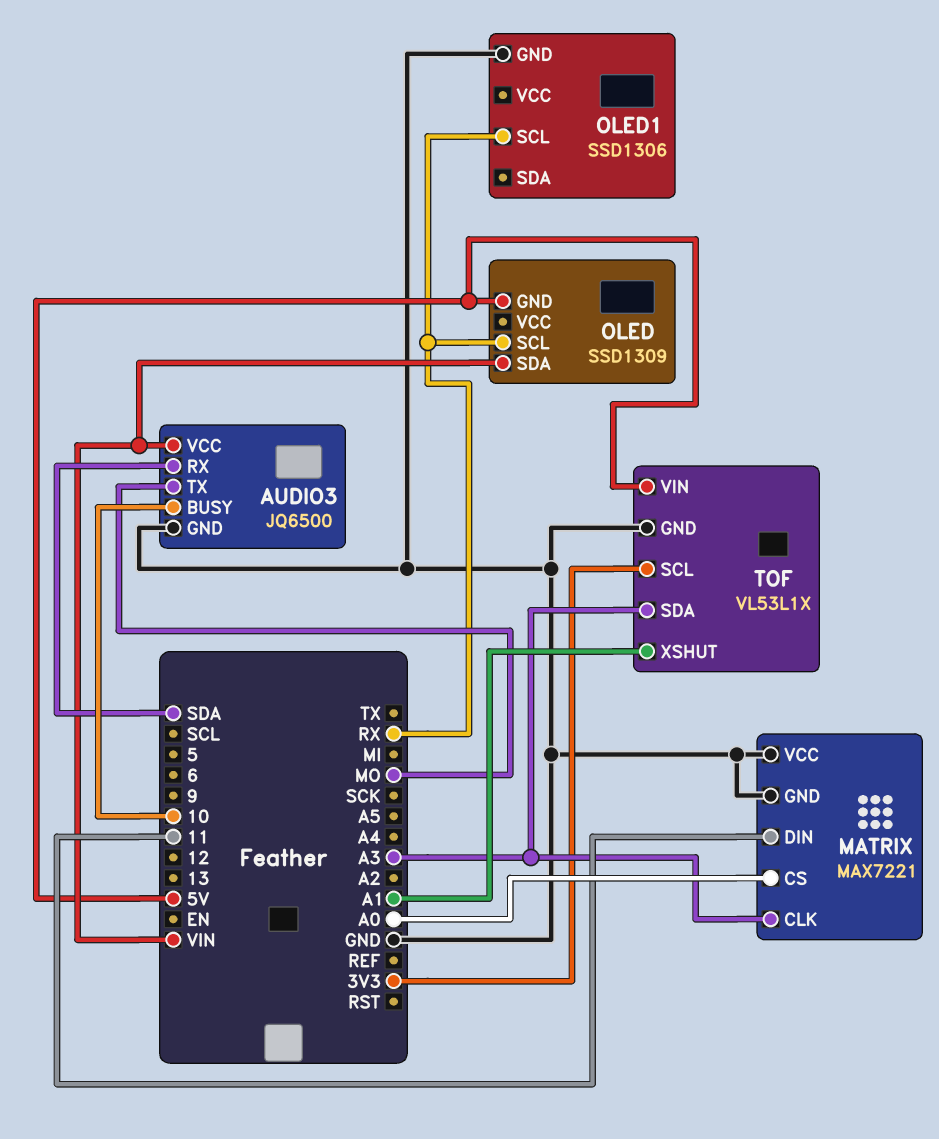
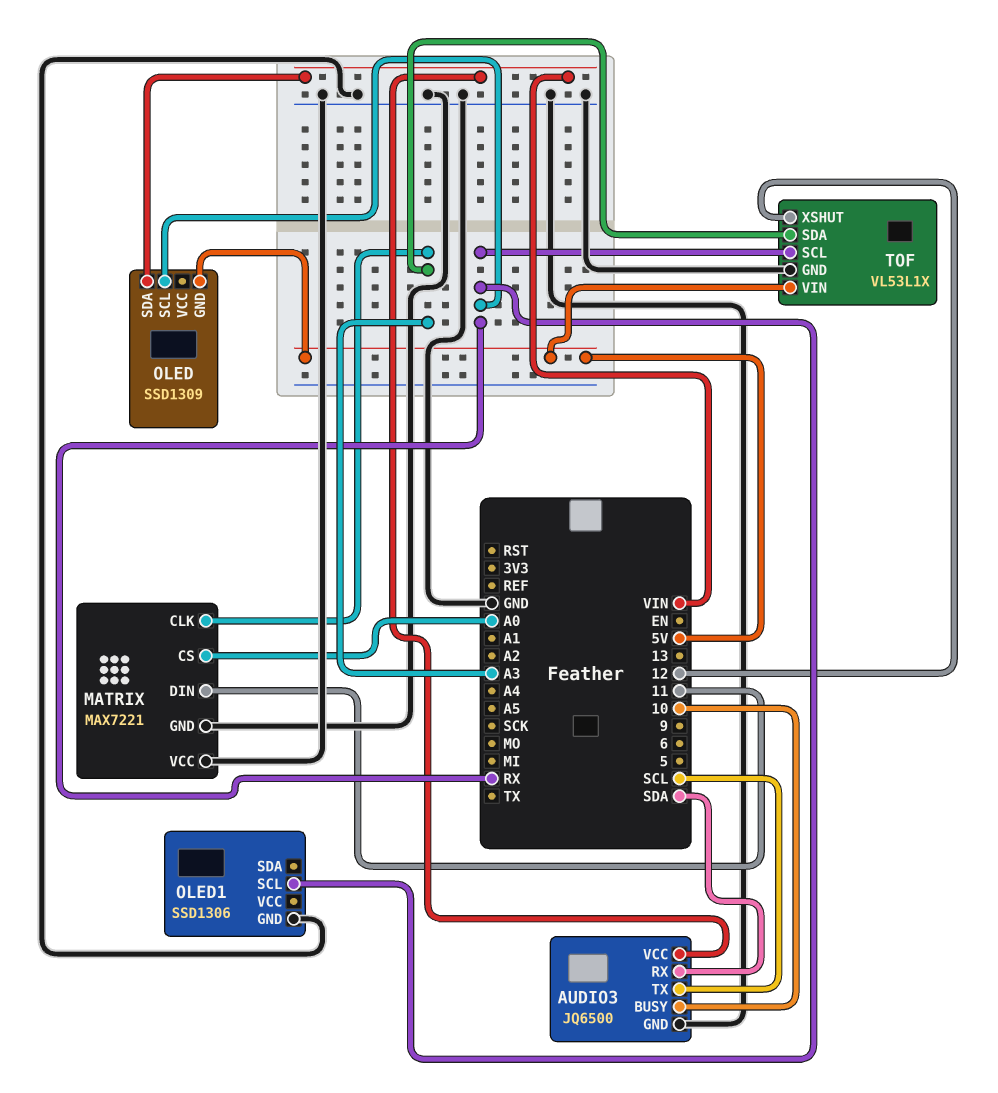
AUDIO3 pin TX: MO -> SCL
TOF pin SCL: 3V3 -> RX
TOF pin XSHUT: A1 -> 12

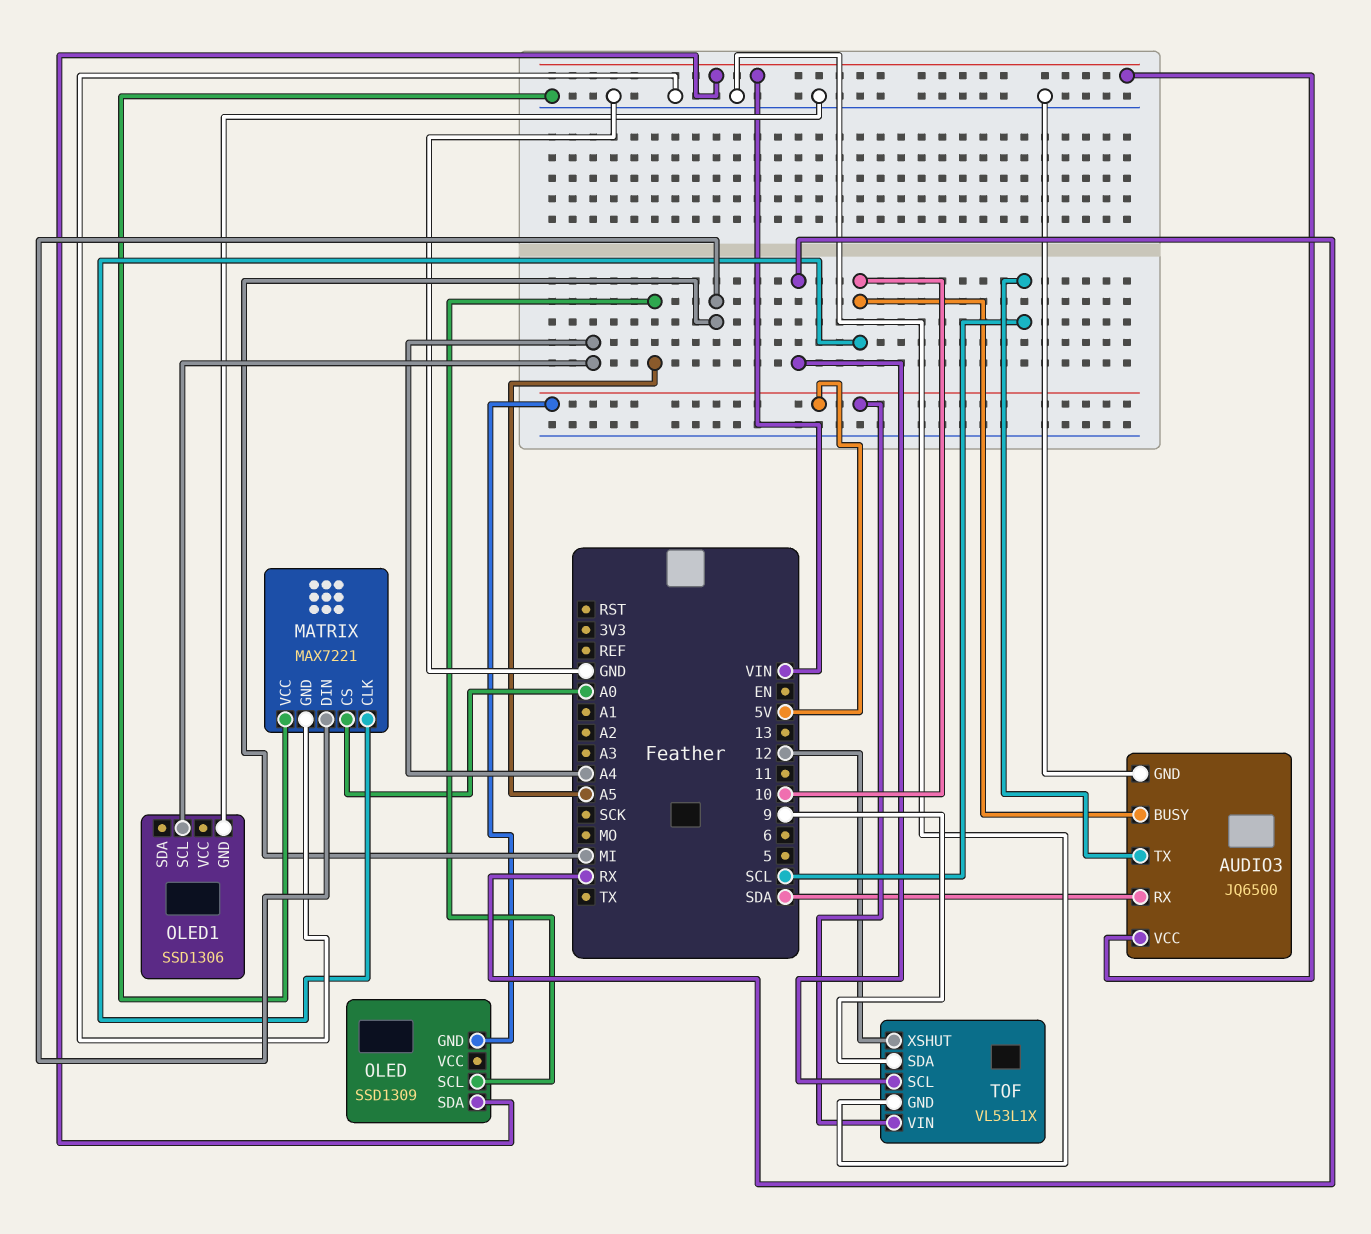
MATRIX pin CLK: A3 -> 10
MATRIX pin DIN: 11 -> MI
OLED pin SCL: RX -> A5
OLED1 pin SCL: RX -> A4
TOF pin SDA: A3 -> 9

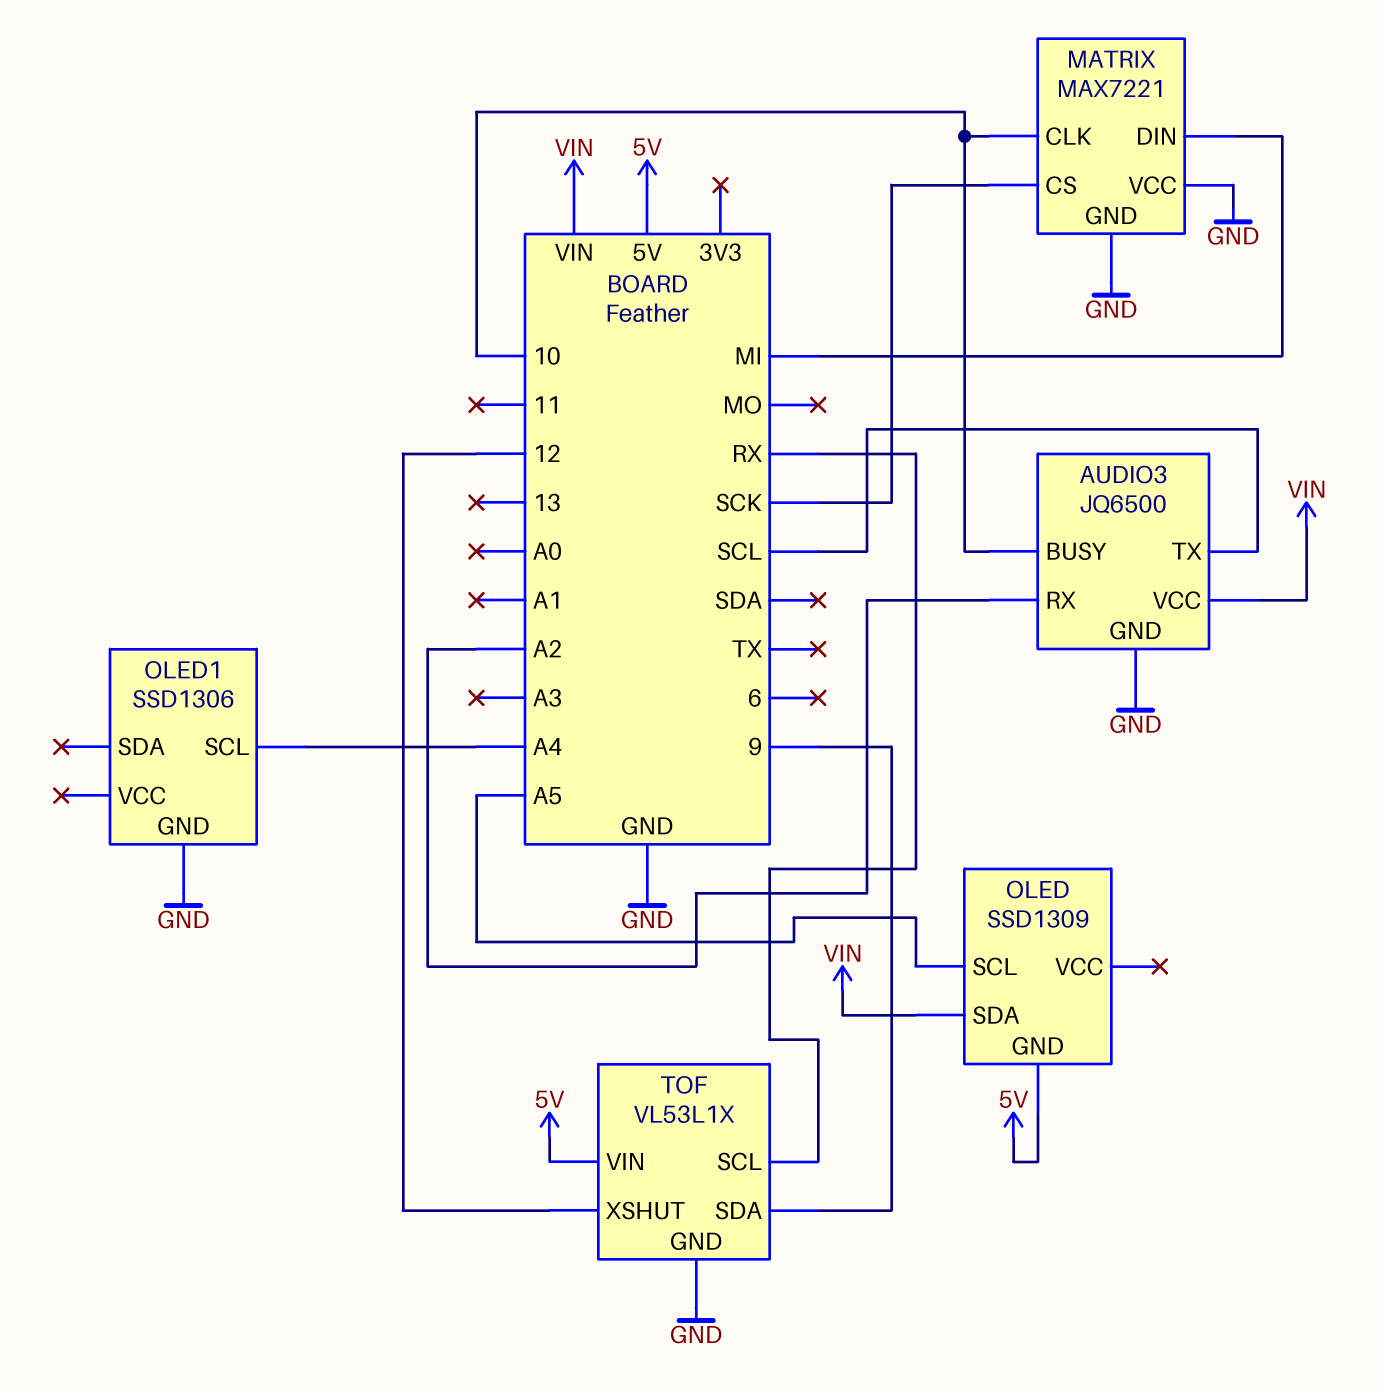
AUDIO3 pin RX: SDA -> A2
MATRIX pin CS: A0 -> SCK

